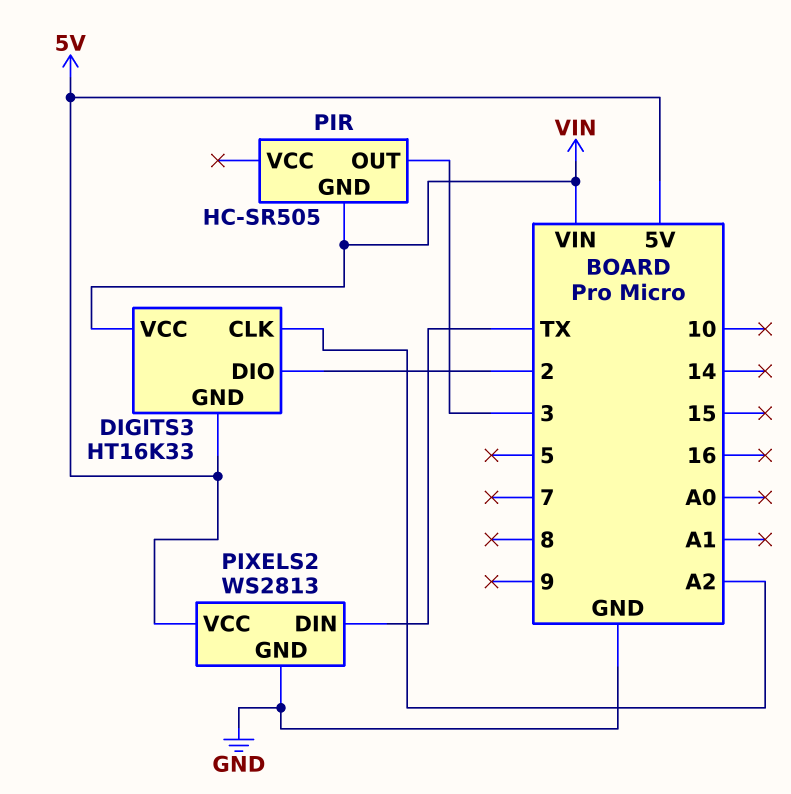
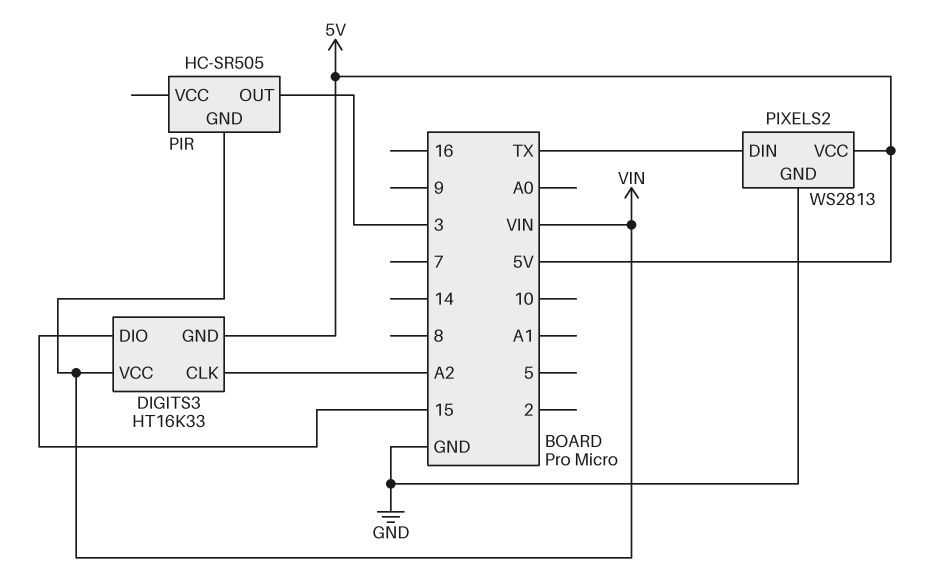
DIGITS3 pin DIO: 2 -> 15

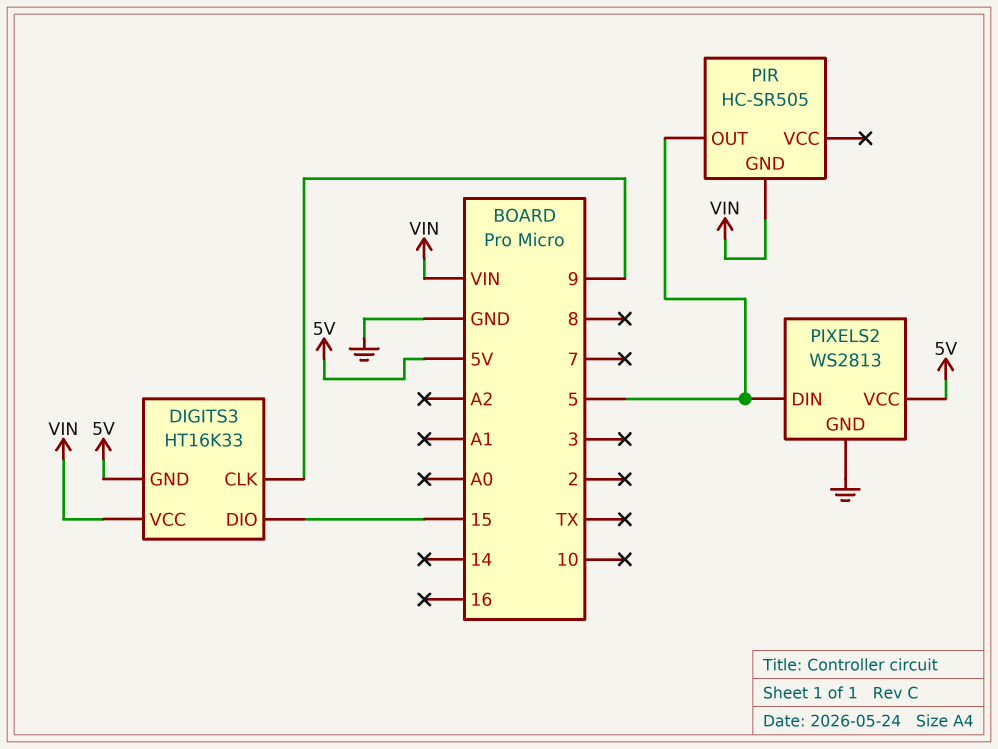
DIGITS3 pin CLK: A2 -> 9
PIR pin OUT: 3 -> 5
PIXELS2 pin DIN: TX -> 5

